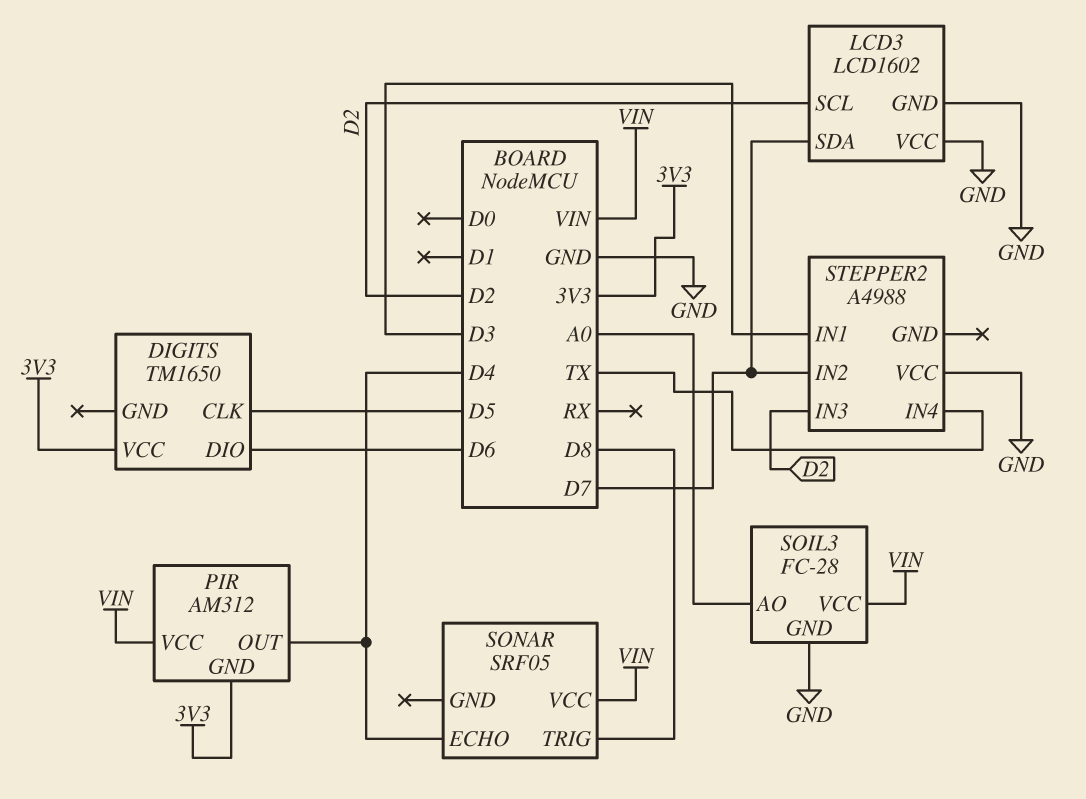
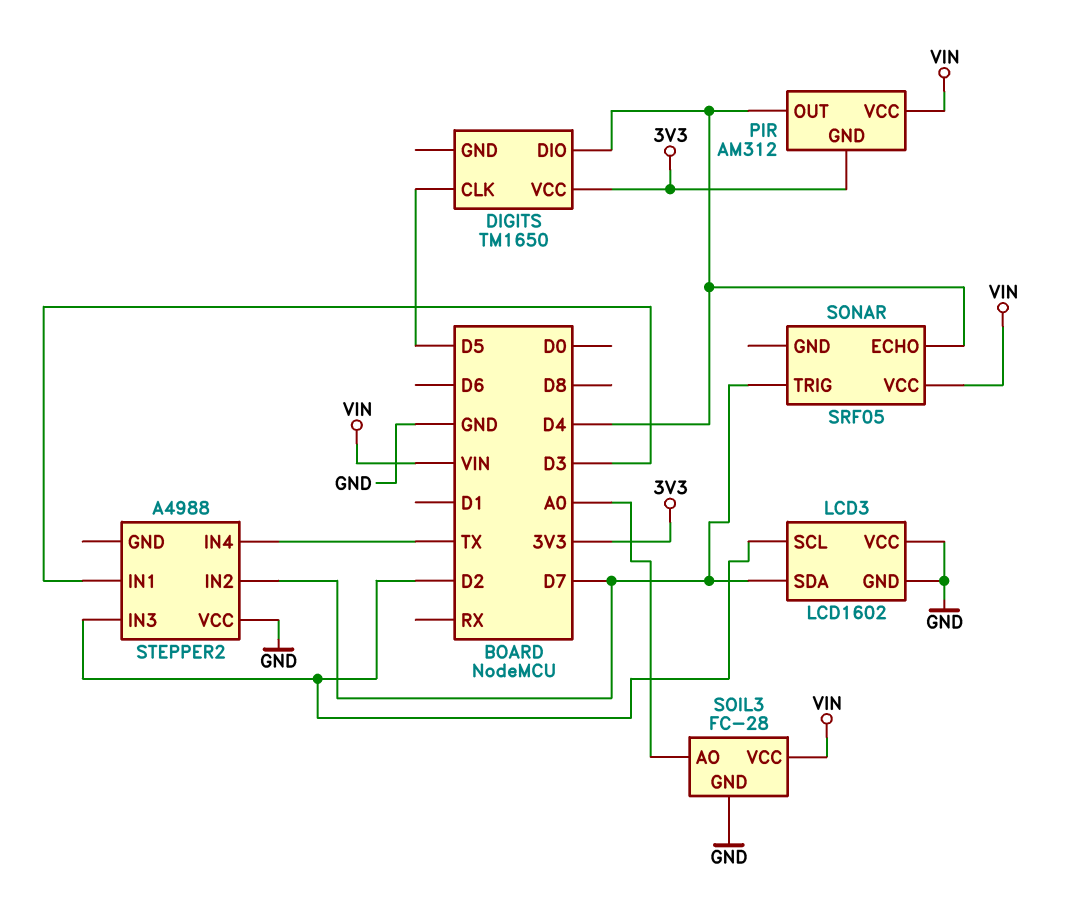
DIGITS pin DIO: D6 -> D4
SONAR pin TRIG: D8 -> D7

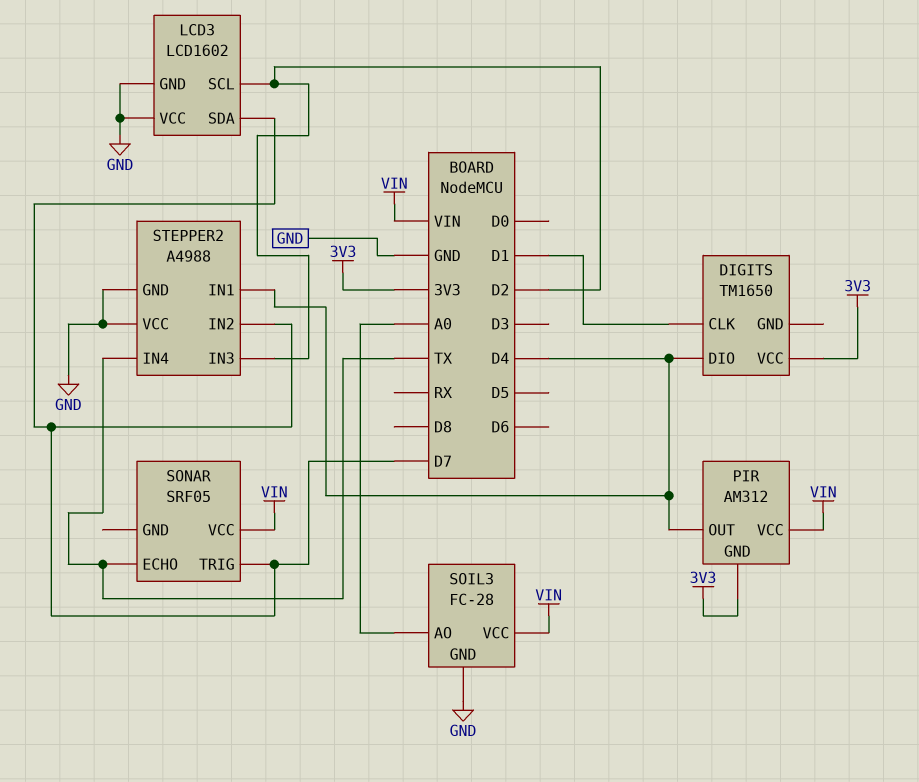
DIGITS pin CLK: D5 -> D1
SONAR pin ECHO: D4 -> TX
STEPPER2 pin GND: none -> GND
STEPPER2 pin IN1: D3 -> D4

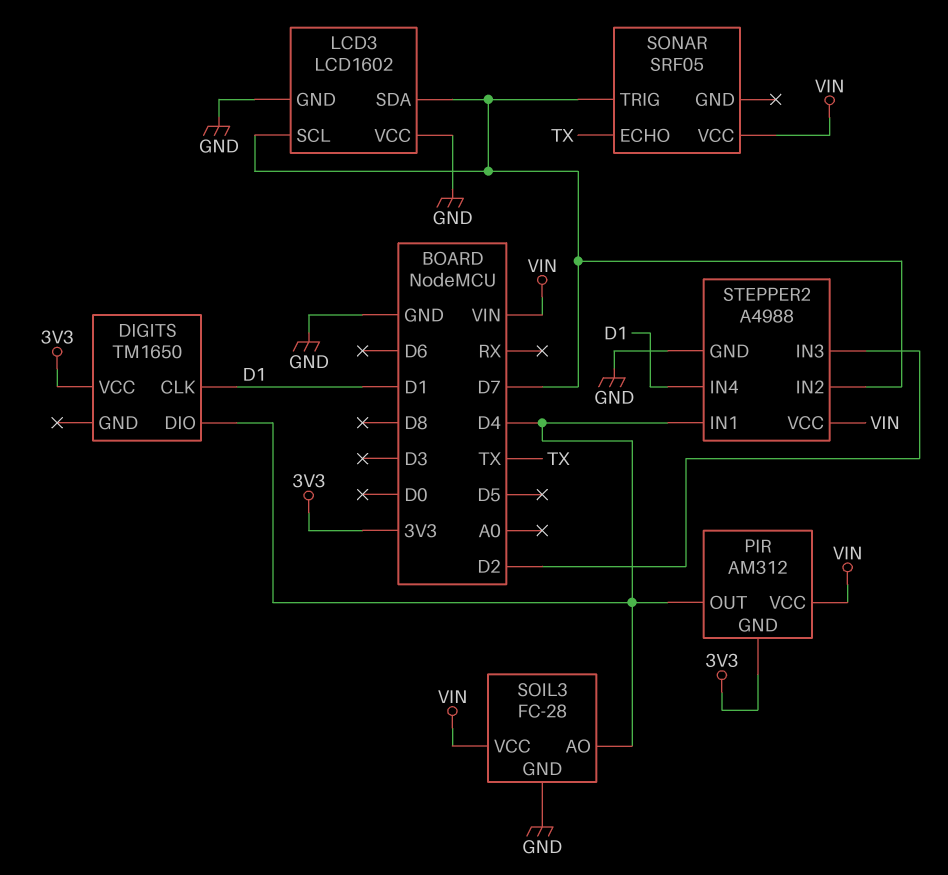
LCD3 pin SCL: D2 -> D7
SOIL3 pin AO: A0 -> D4
STEPPER2 pin IN4: TX -> D1
STEPPER2 pin VCC: GND -> VIN

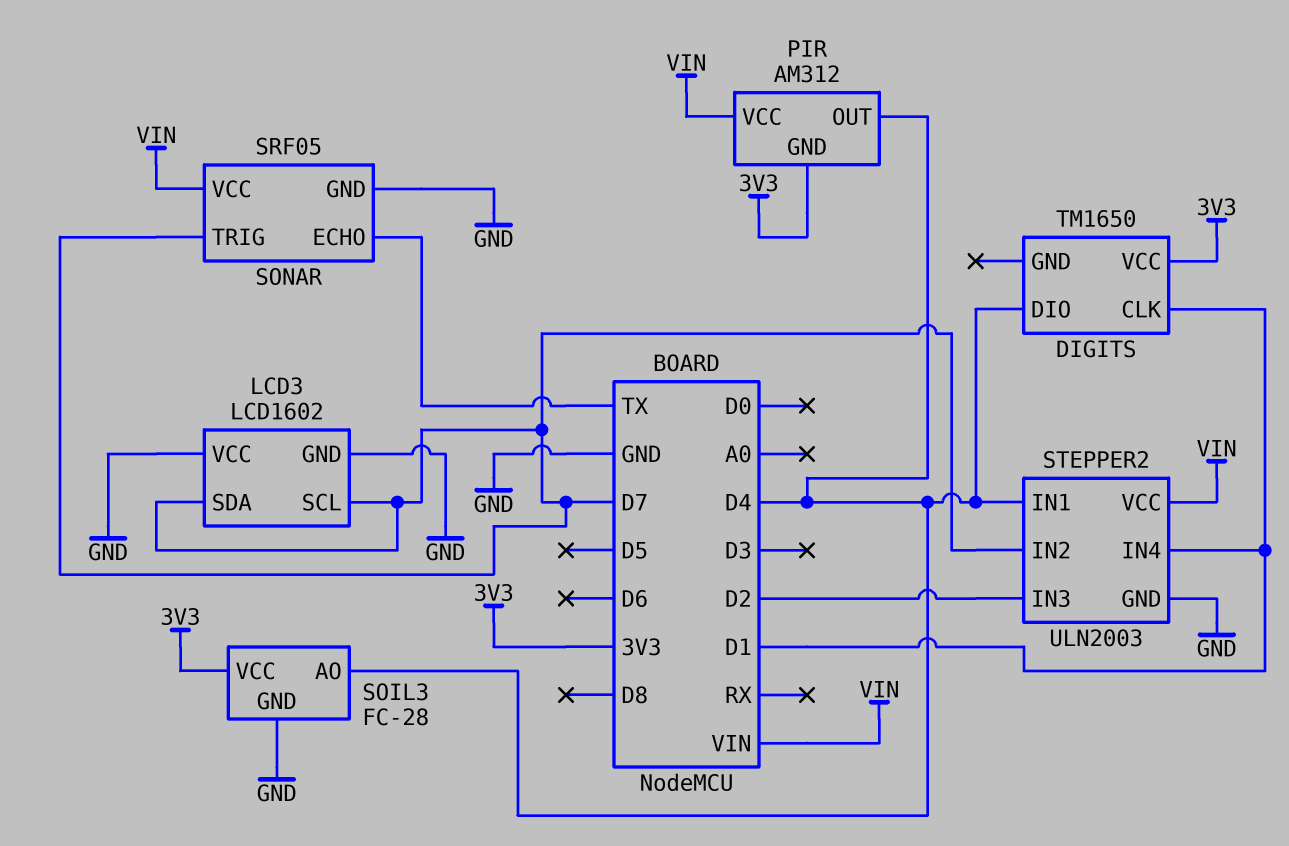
SOIL3 pin VCC: VIN -> 3V3
SONAR pin GND: none -> GND
STEPPER2: A4988 -> ULN2003

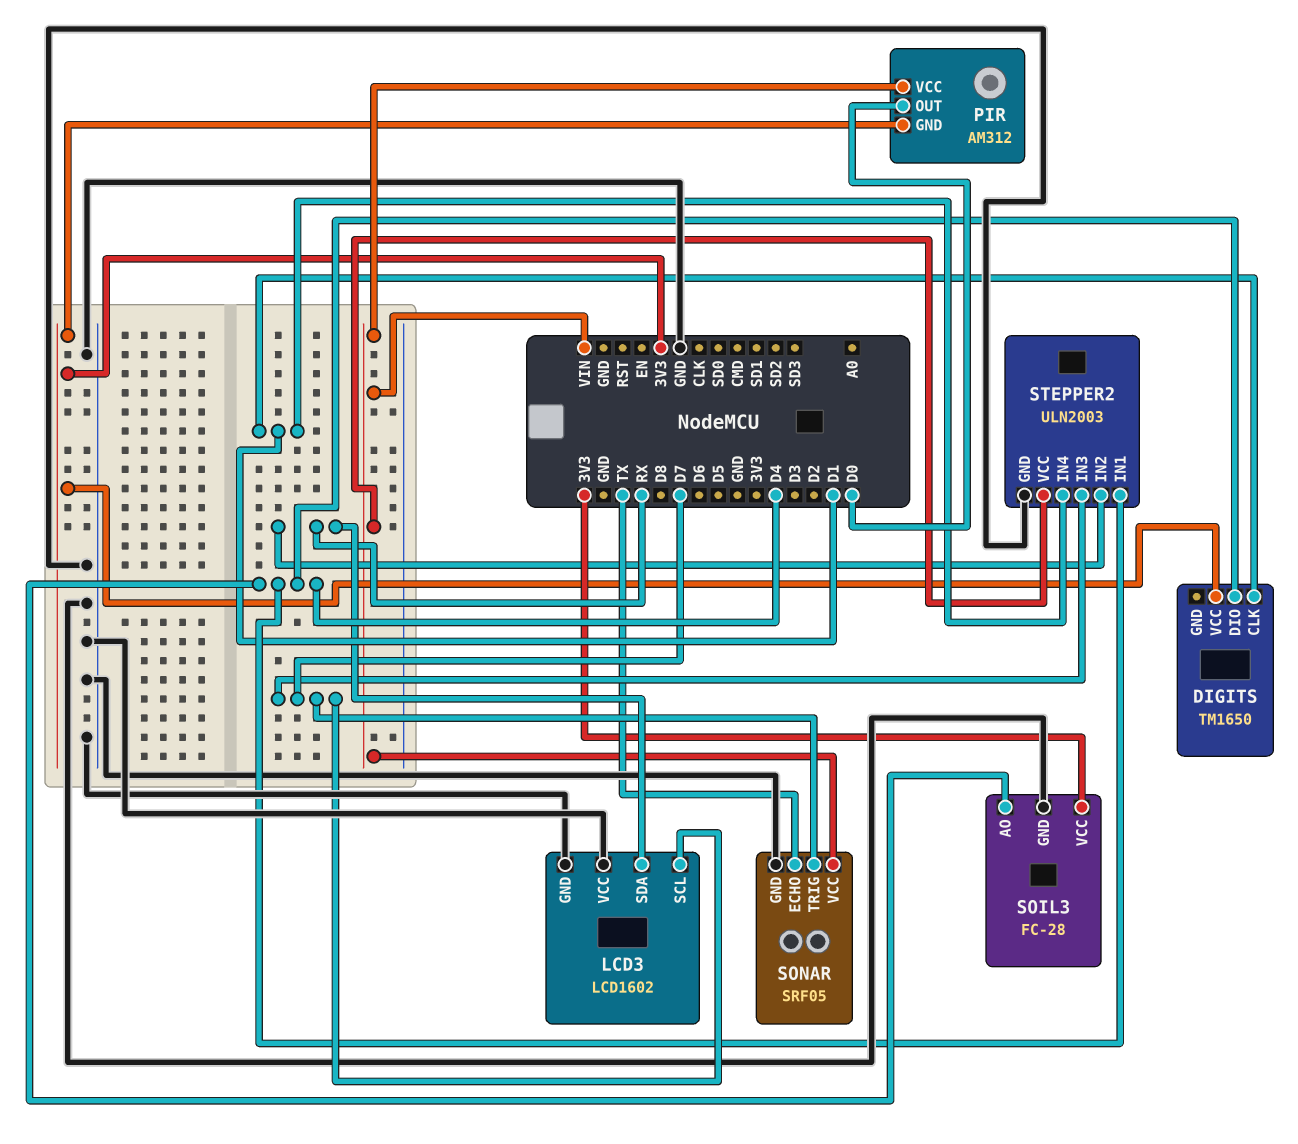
LCD3 pin SDA: D7 -> RX
PIR pin OUT: D4 -> D0
STEPPER2 pin IN2: D7 -> RX
STEPPER2 pin IN3: D2 -> D7

